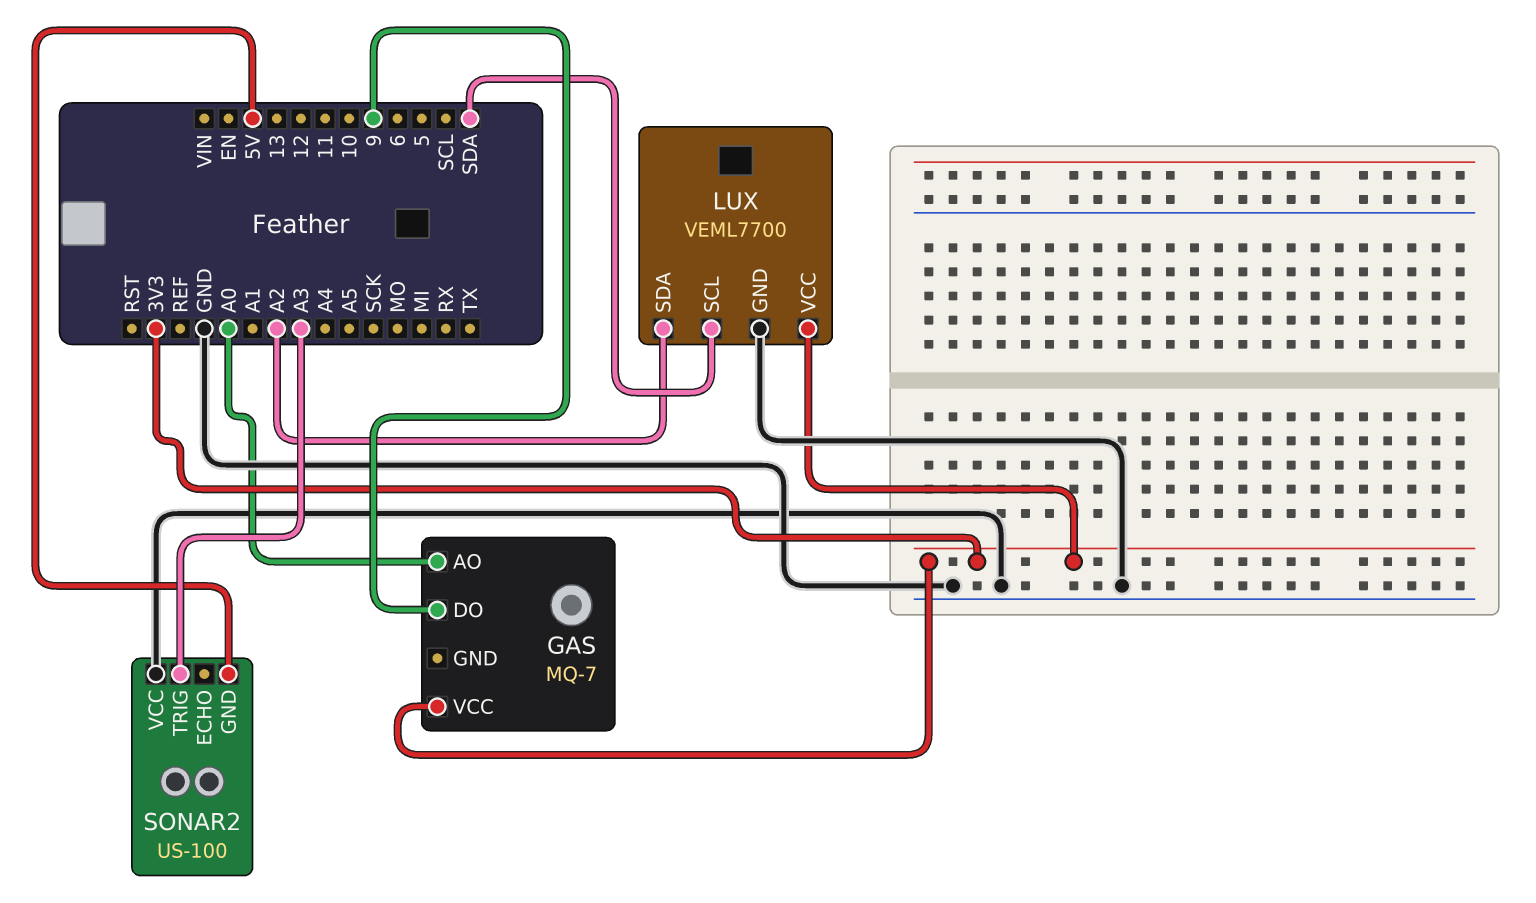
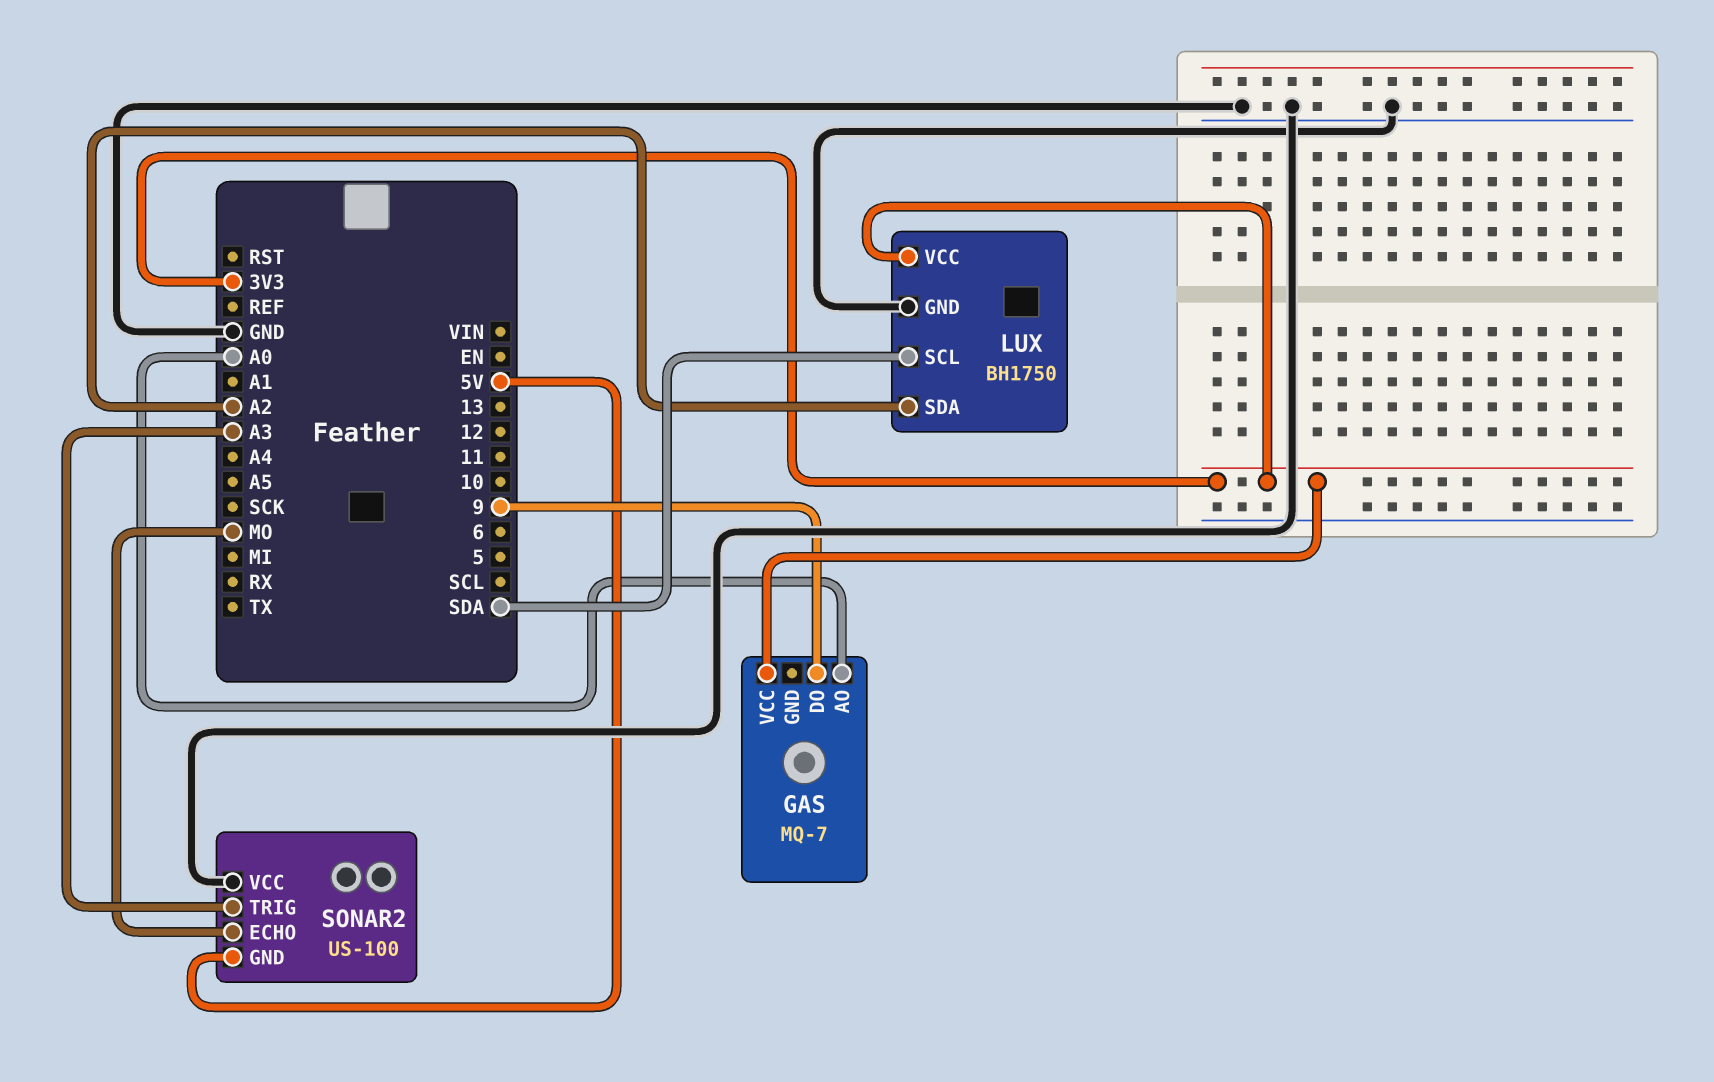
LUX: VEML7700 -> BH1750
SONAR2 pin ECHO: none -> MO

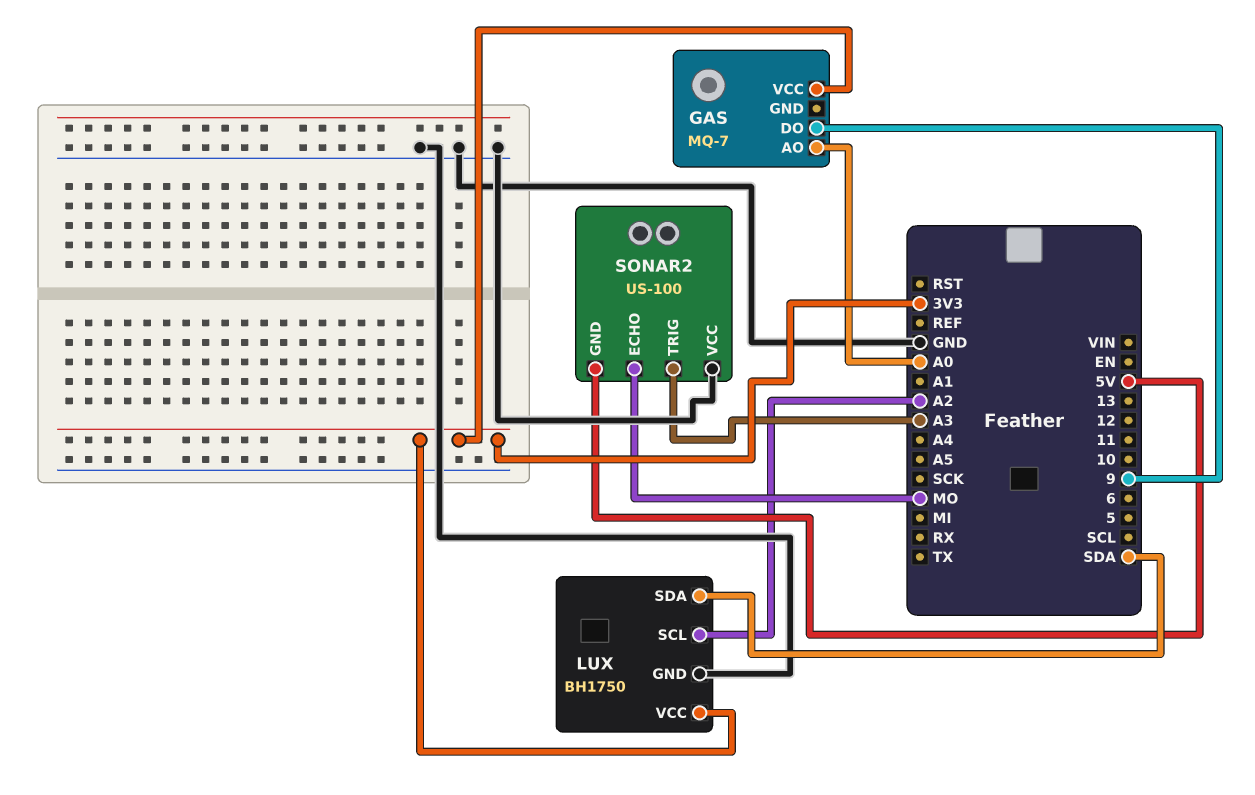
LUX pin SCL: SDA -> A2
LUX pin SDA: A2 -> SDA

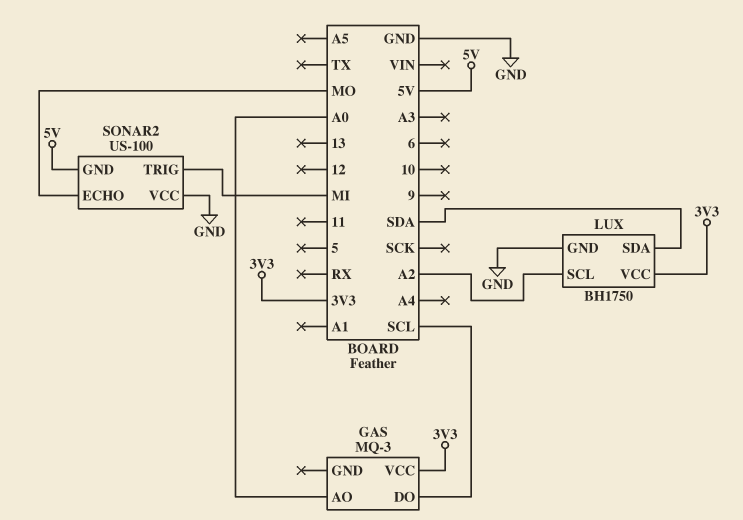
GAS: MQ-7 -> MQ-3
GAS pin DO: 9 -> SCL
SONAR2 pin TRIG: A3 -> MI

